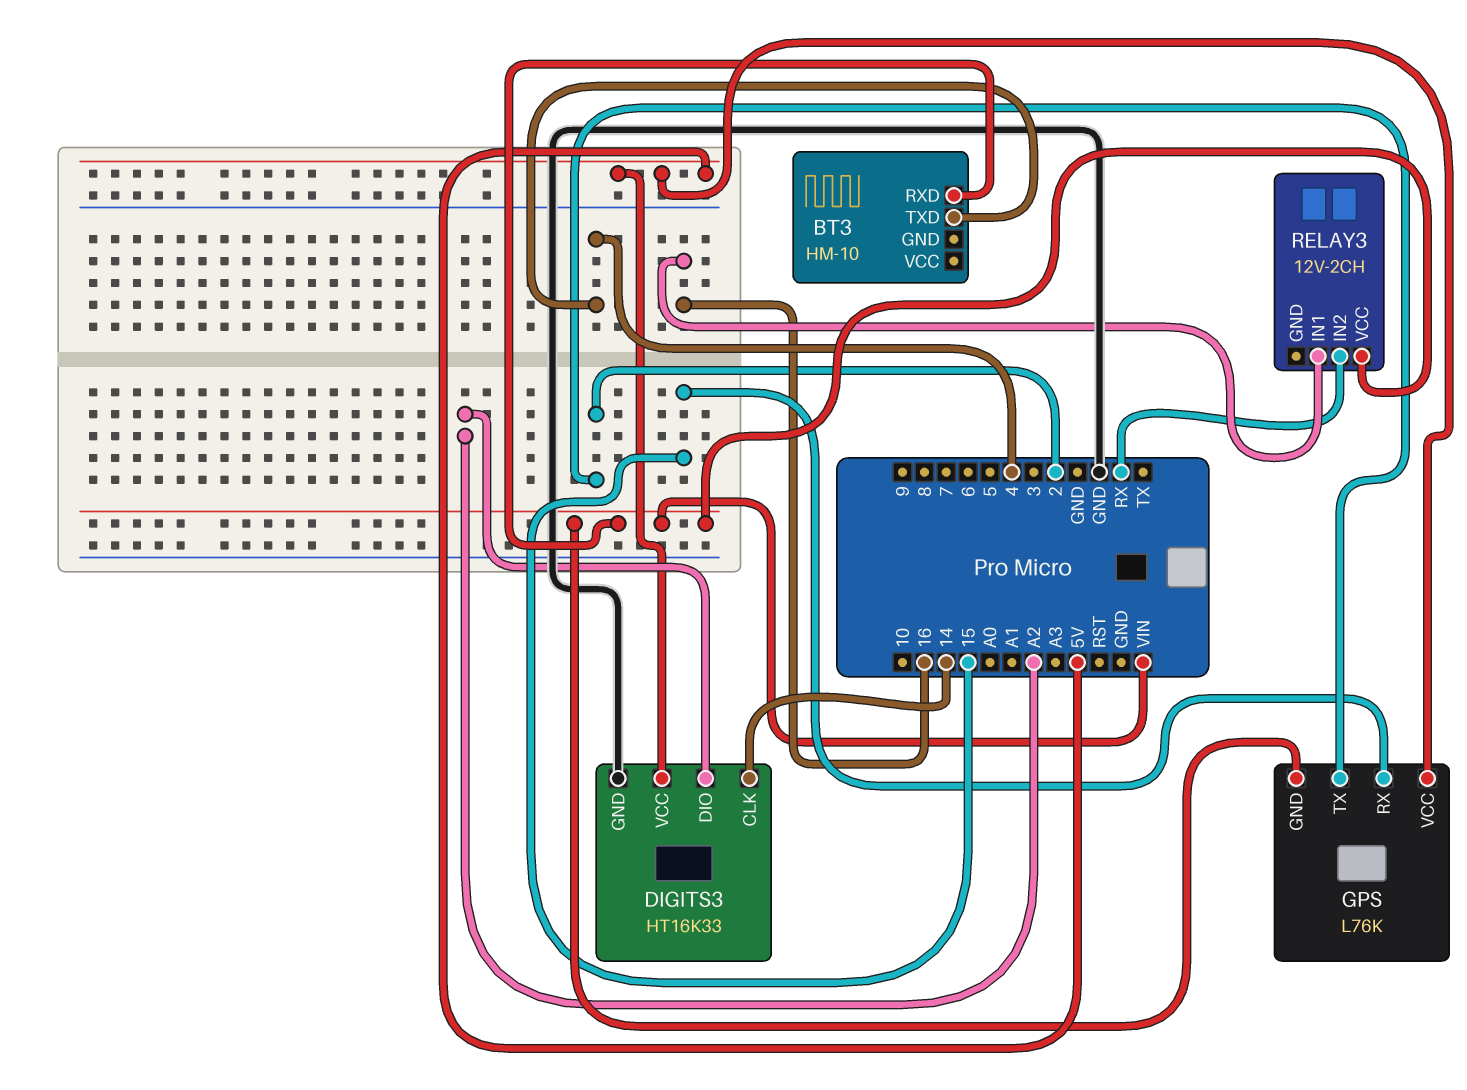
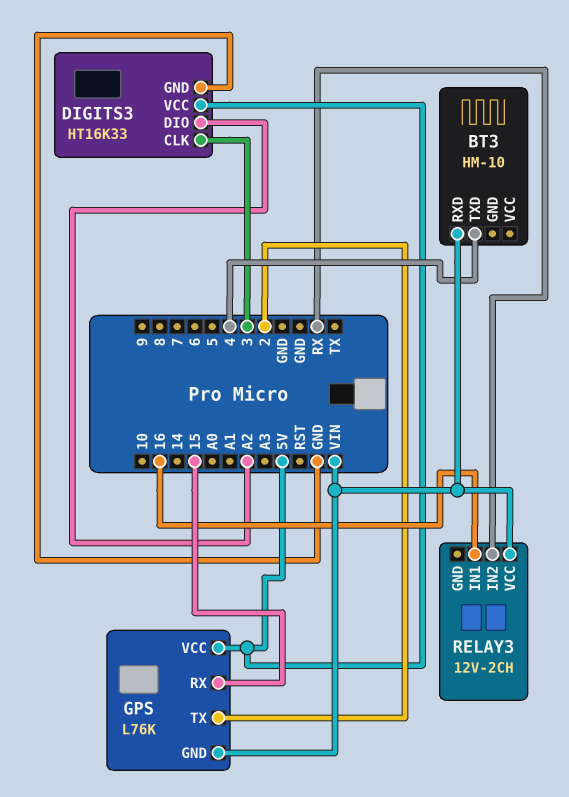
DIGITS3 pin CLK: 14 -> 3

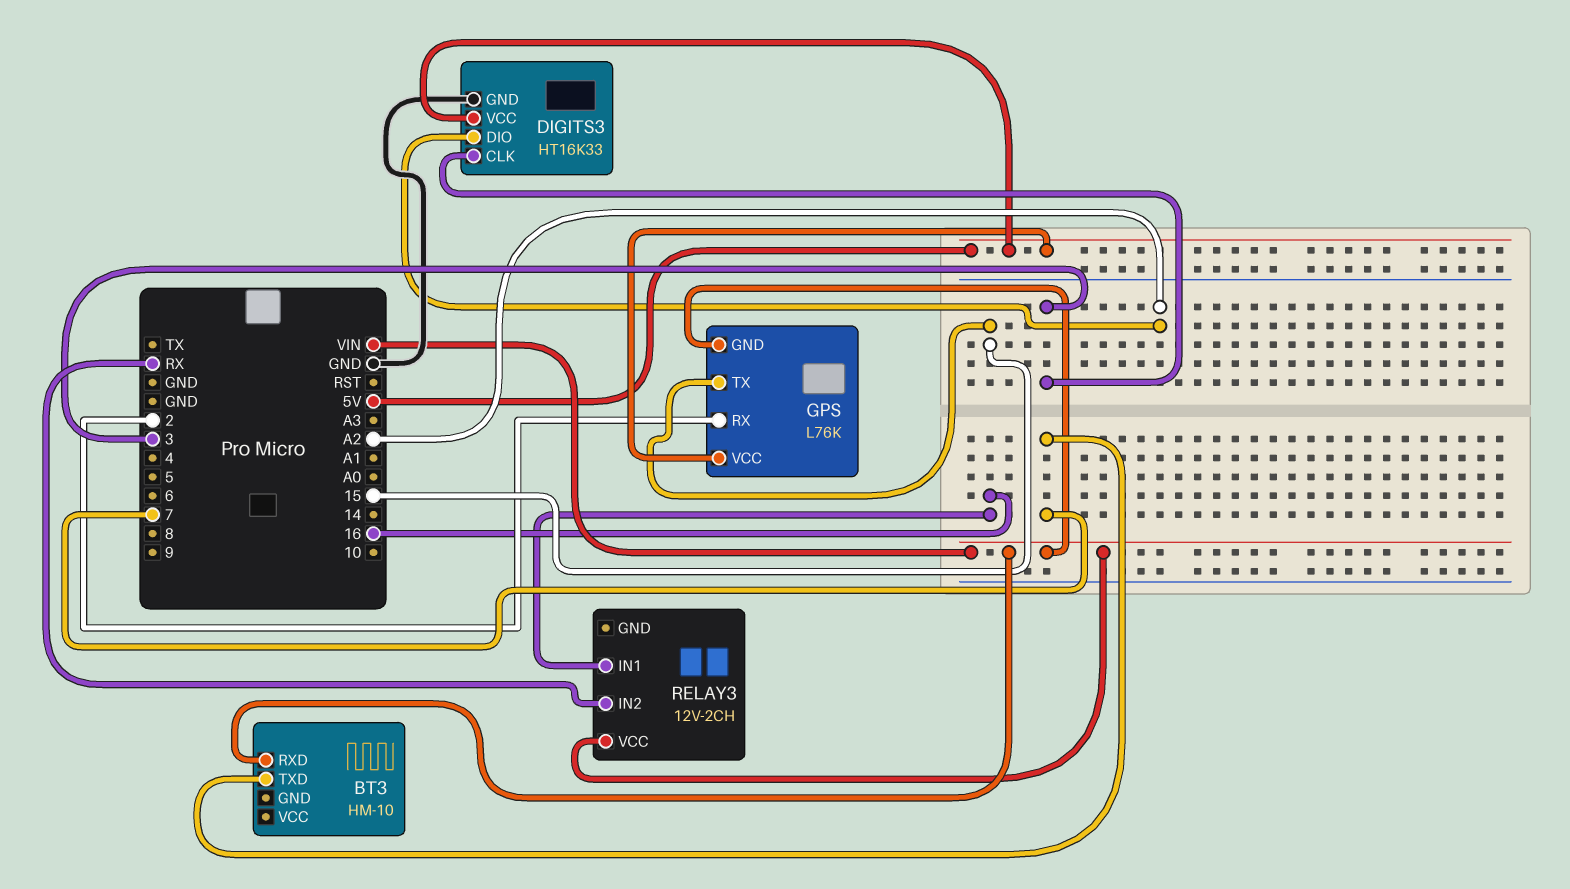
BT3 pin TXD: 4 -> 7
GPS pin RX: 15 -> 2
GPS pin TX: 2 -> 15

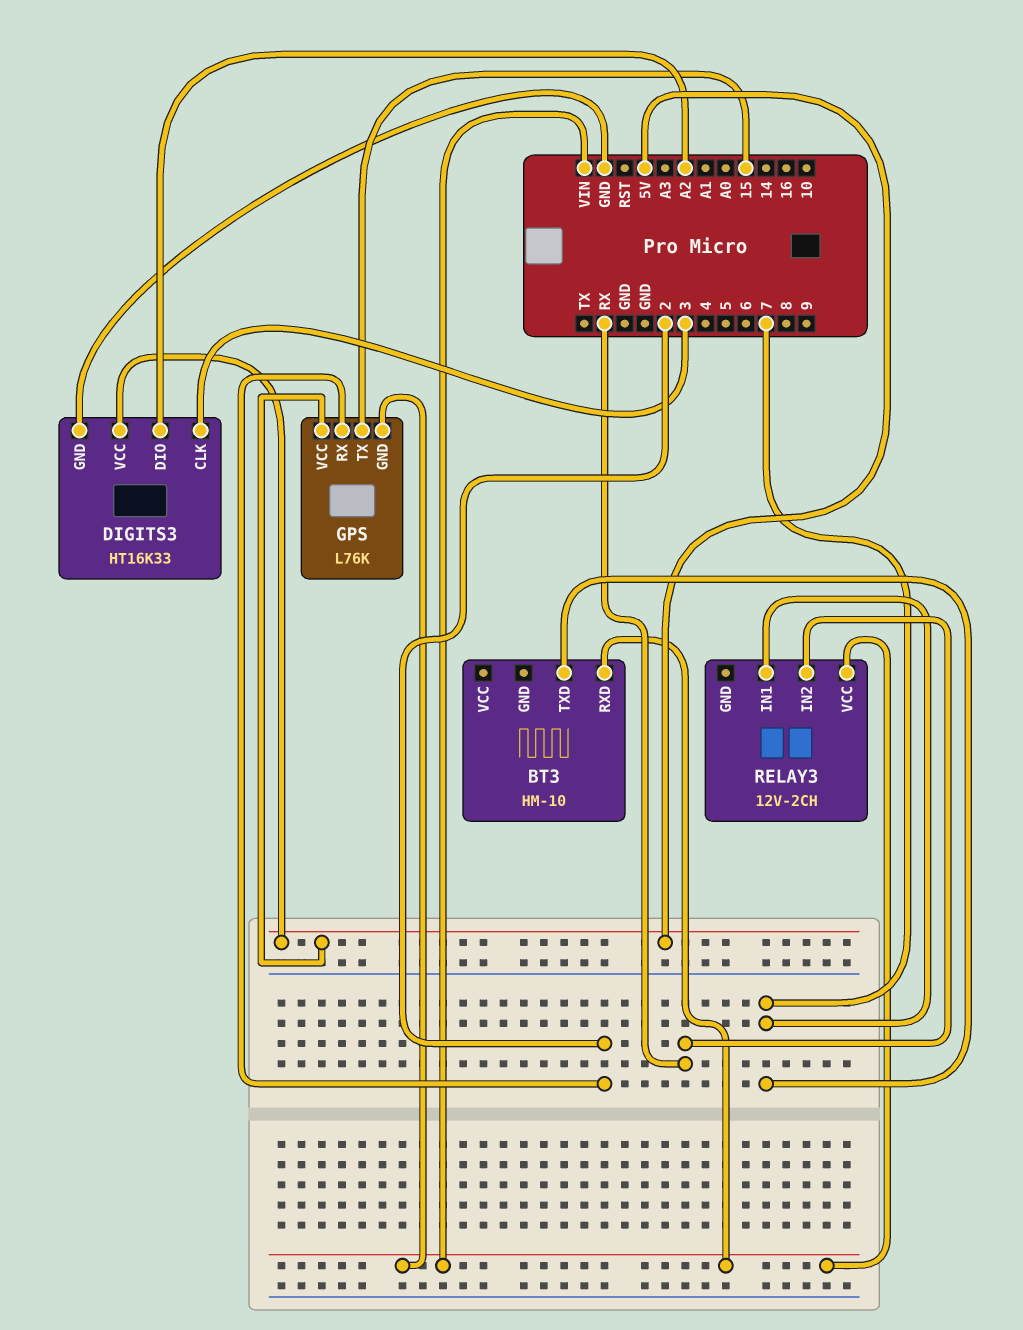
RELAY3 pin IN1: 16 -> 7

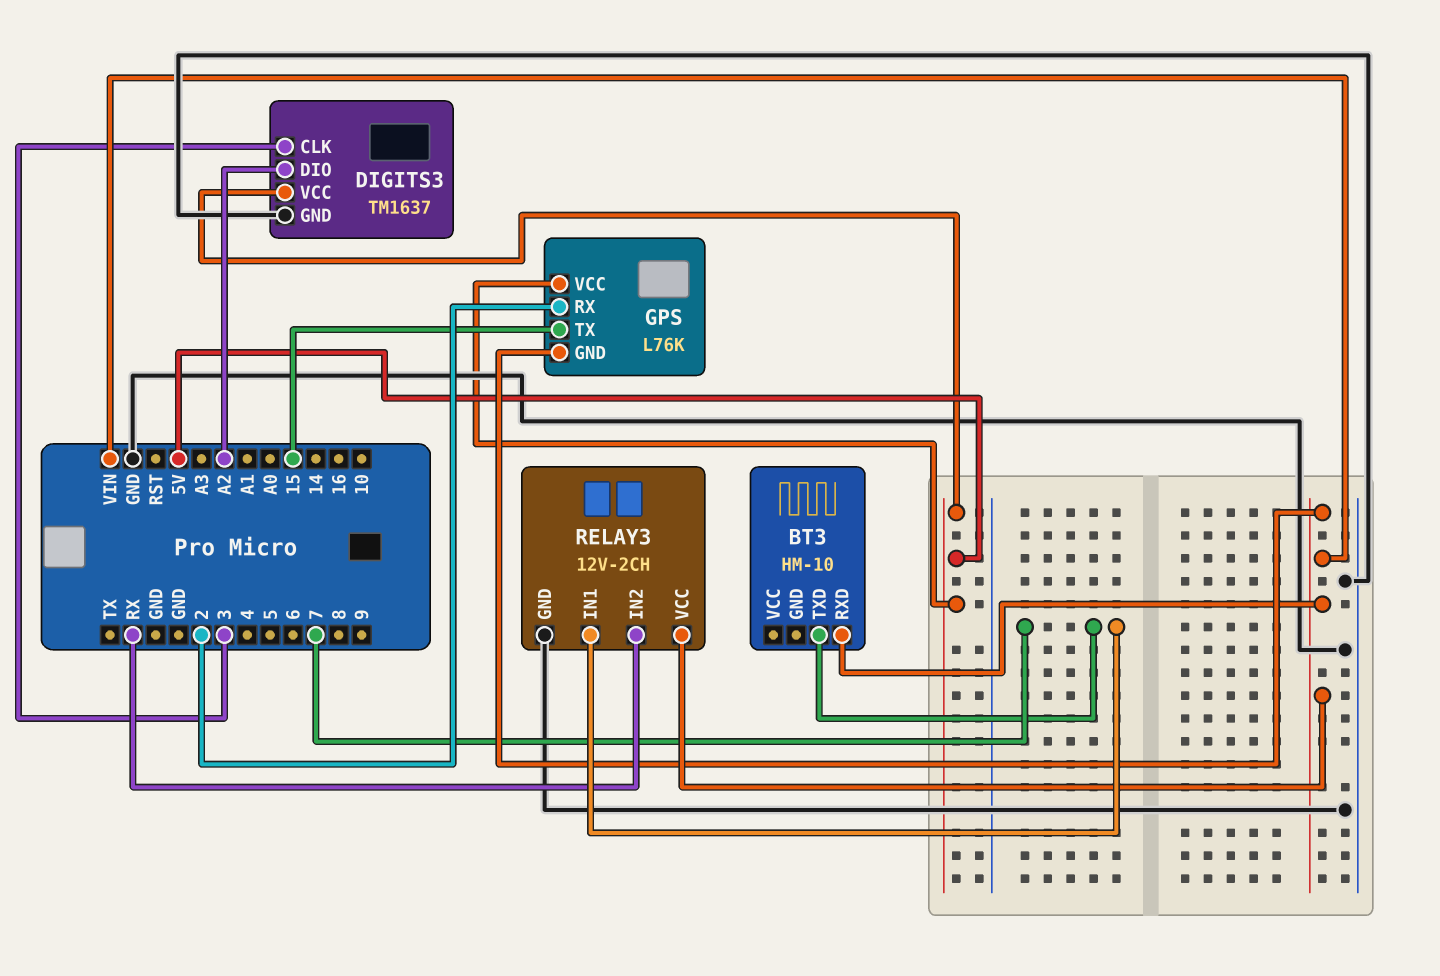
DIGITS3: HT16K33 -> TM1637
RELAY3 pin GND: none -> GND

